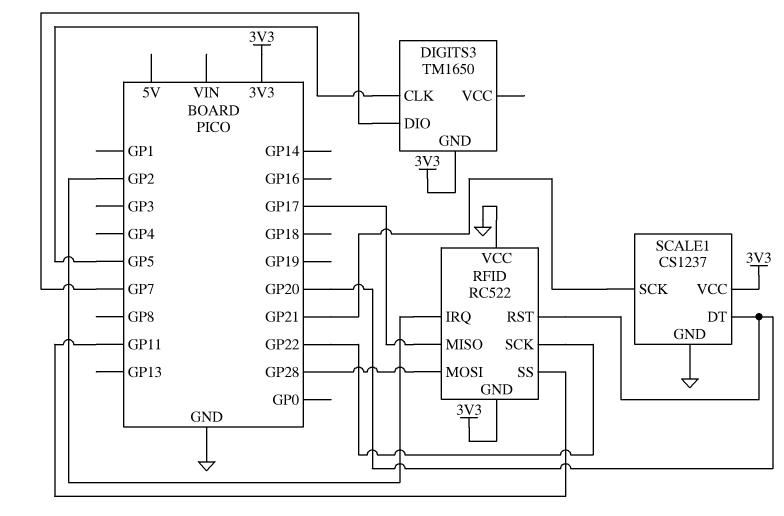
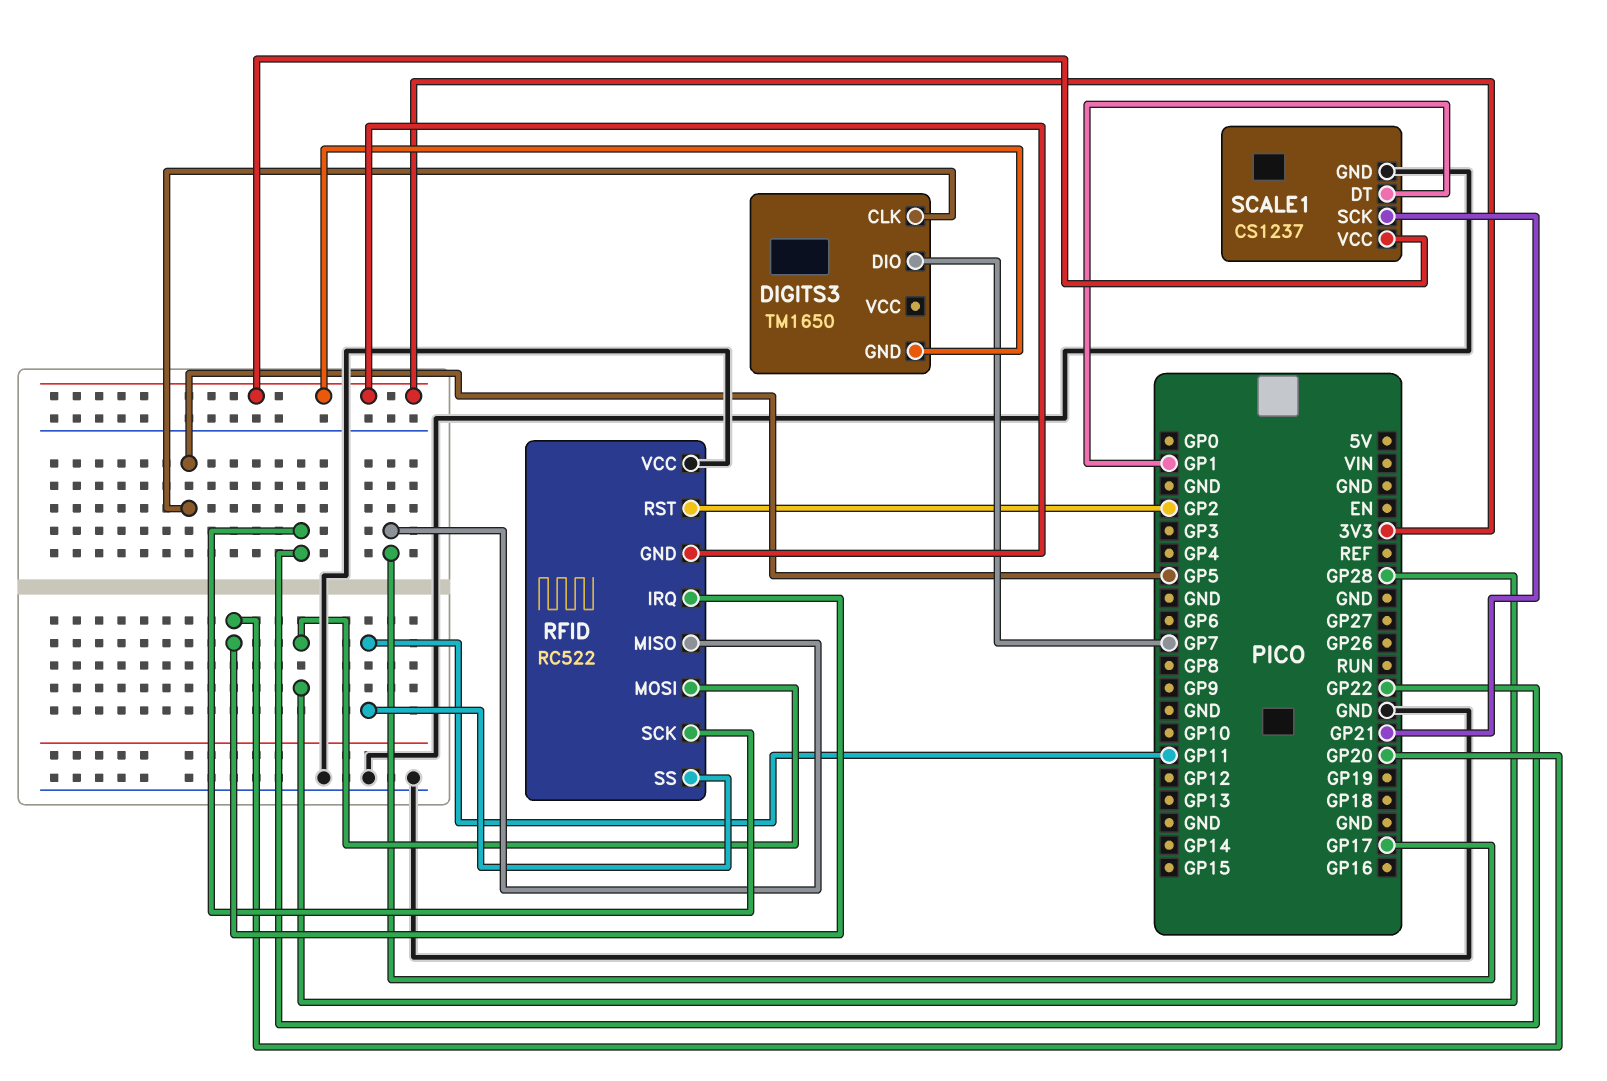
RFID pin IRQ: GP2 -> GP20
RFID pin RST: GP20 -> GP2
SCALE1 pin DT: GP20 -> GP1

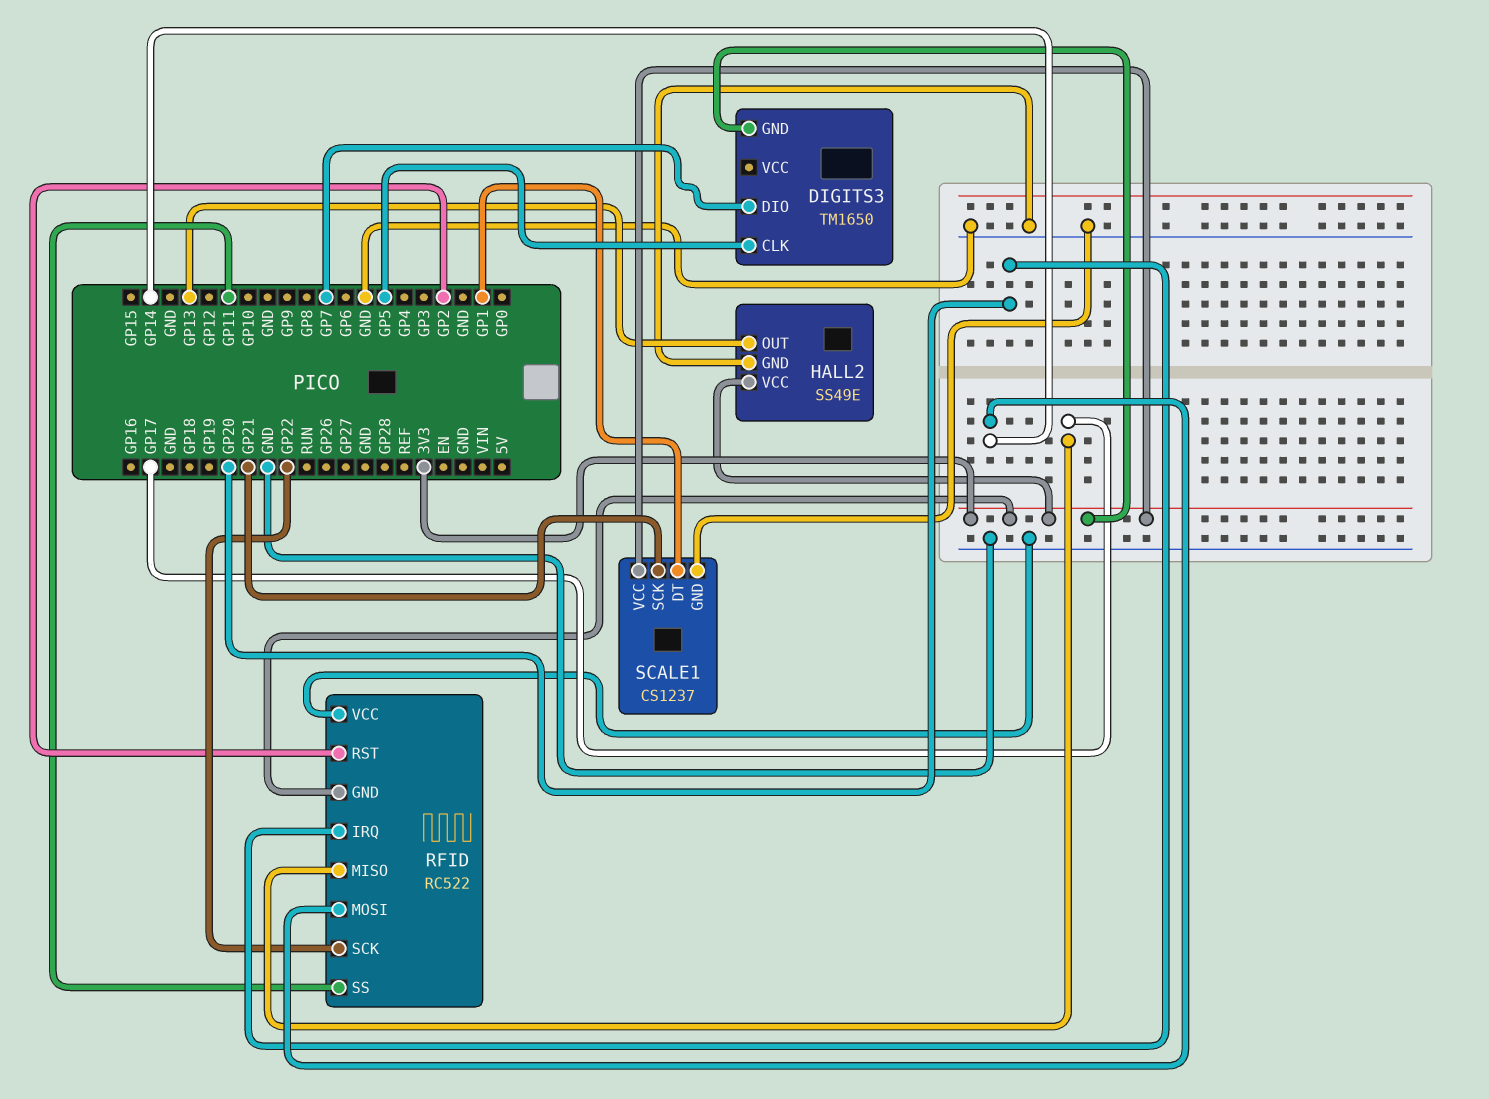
HALL2: none -> SS49E
HALL2 pin GND: none -> GND
HALL2 pin OUT: none -> GP13
HALL2 pin VCC: none -> 3V3
RFID pin MOSI: GP28 -> GP14

